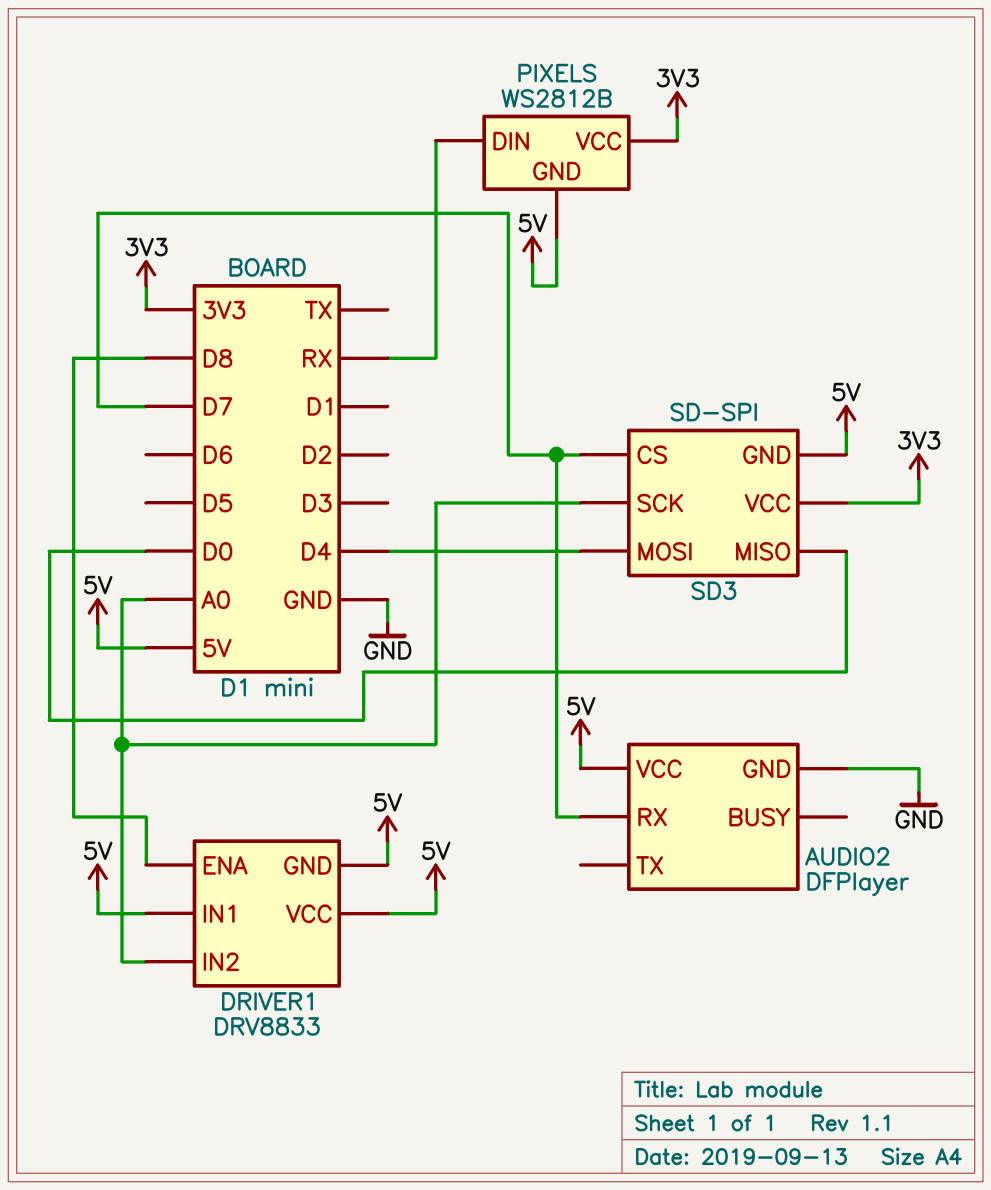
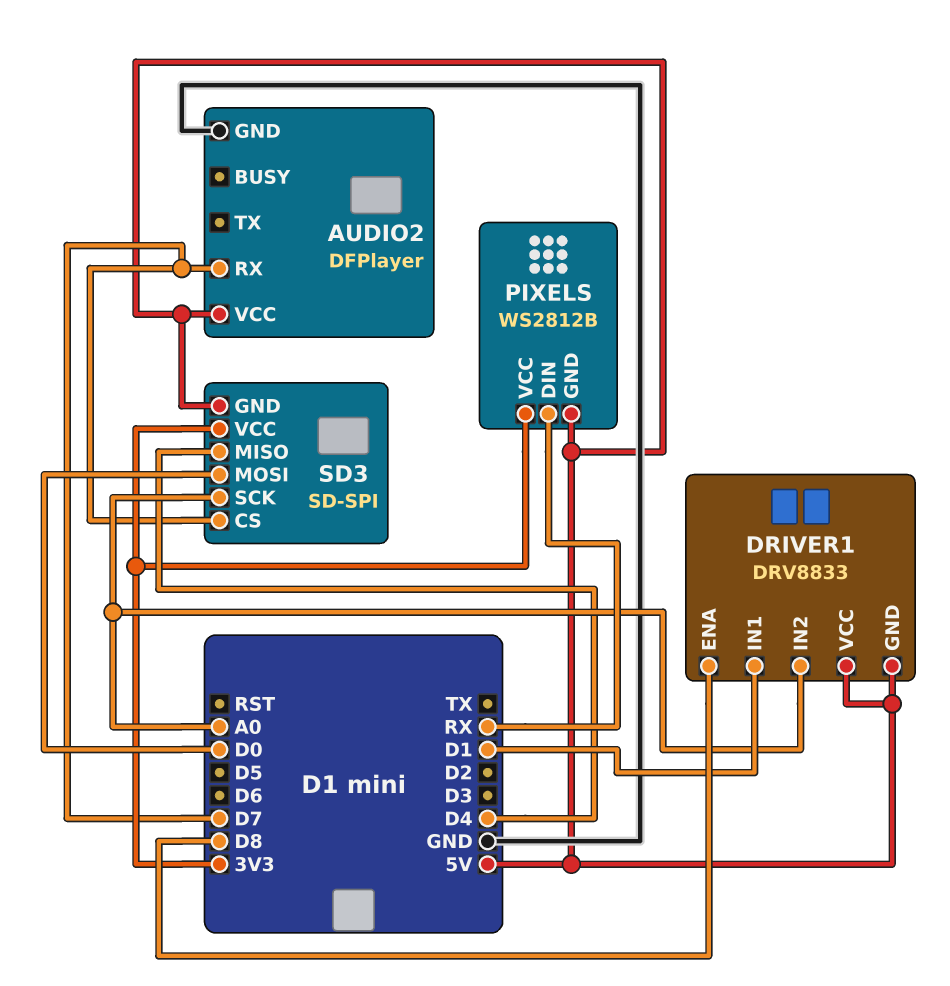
DRIVER1 pin IN1: 5V -> D1
SD3 pin MISO: D0 -> D4
SD3 pin MOSI: D4 -> D0

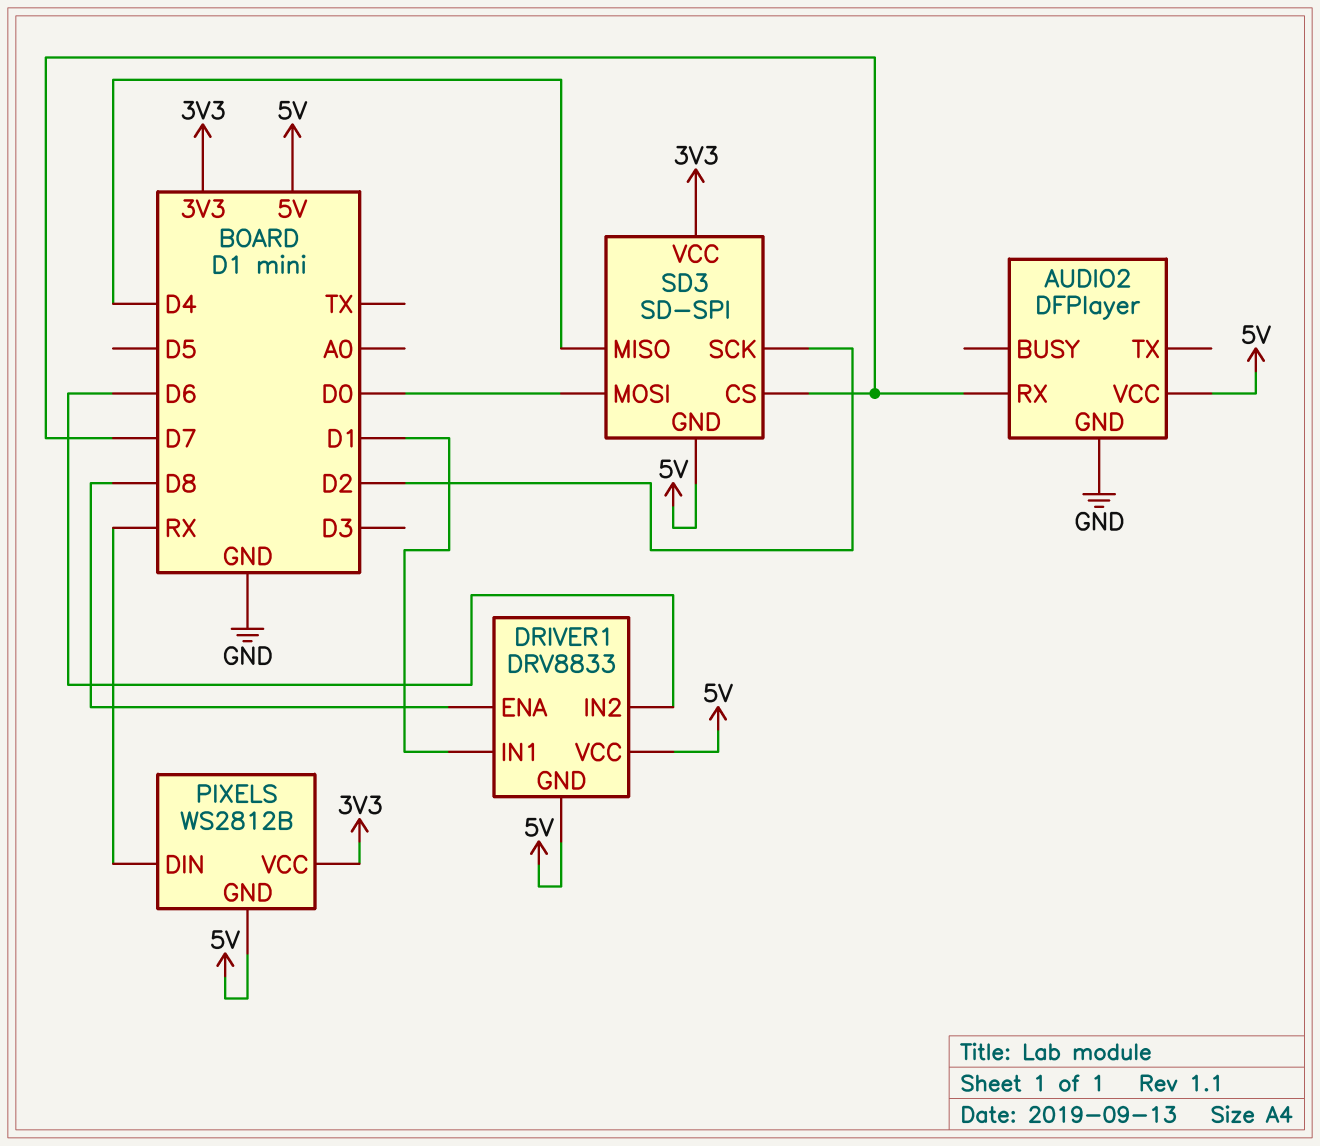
DRIVER1 pin IN2: A0 -> D6
SD3 pin SCK: A0 -> D2

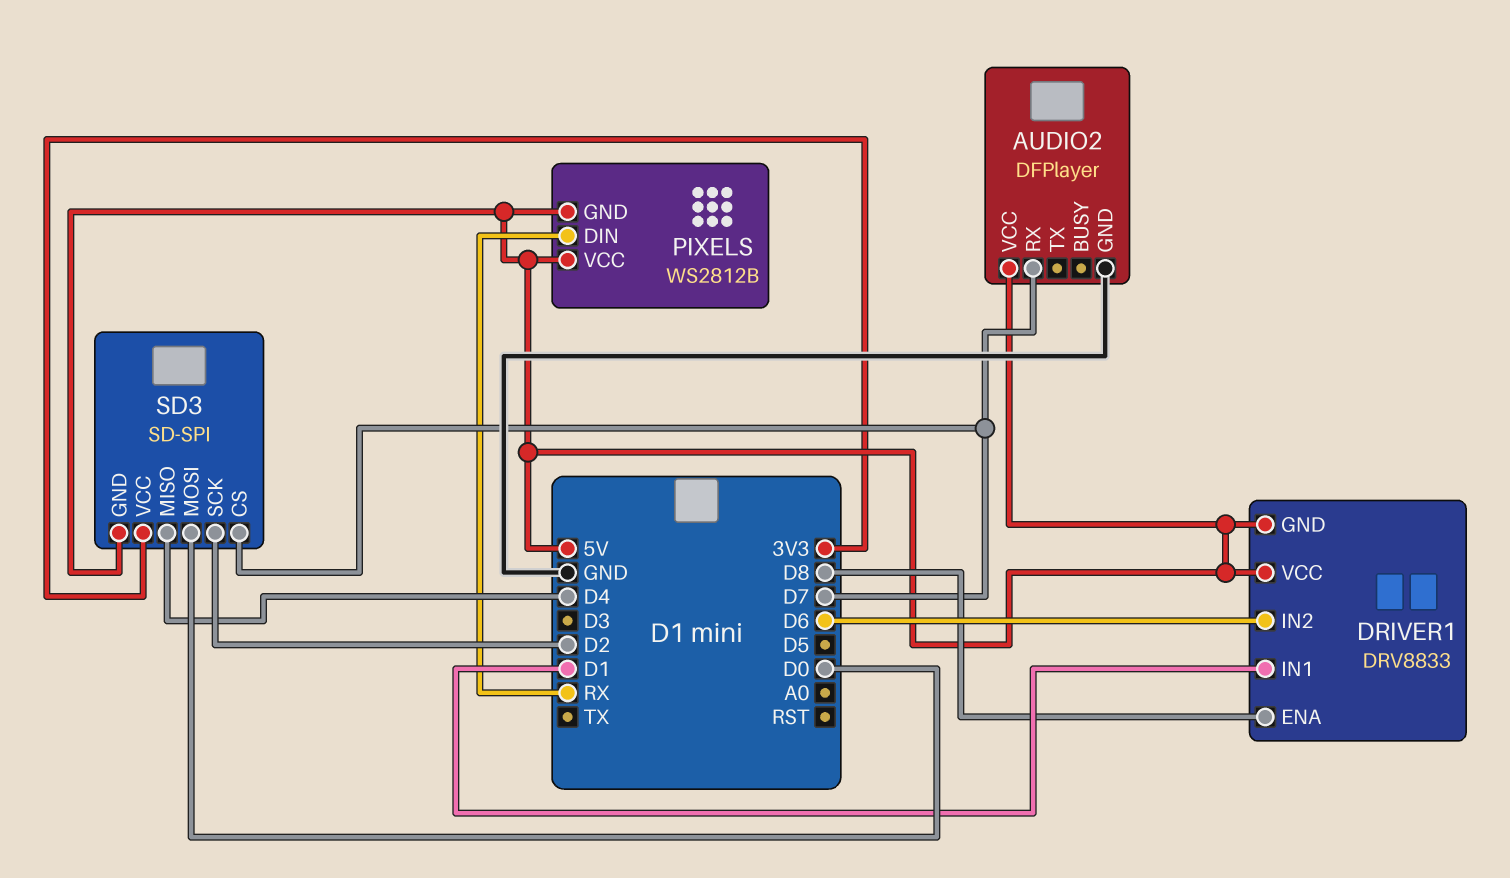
PIXELS pin VCC: 3V3 -> 5V

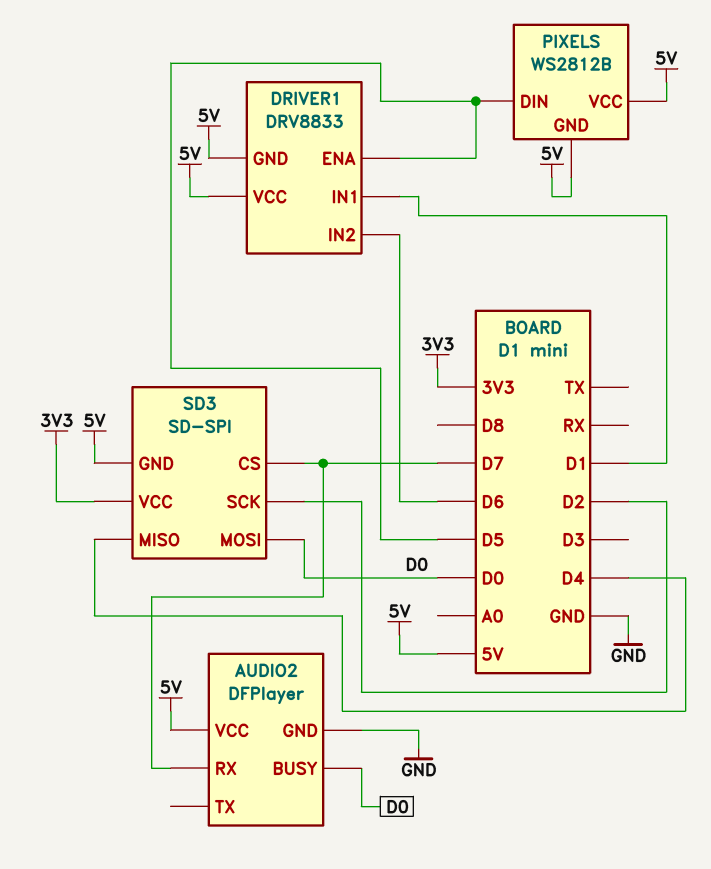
AUDIO2 pin BUSY: none -> D0
DRIVER1 pin ENA: D8 -> D5
PIXELS pin DIN: RX -> D5

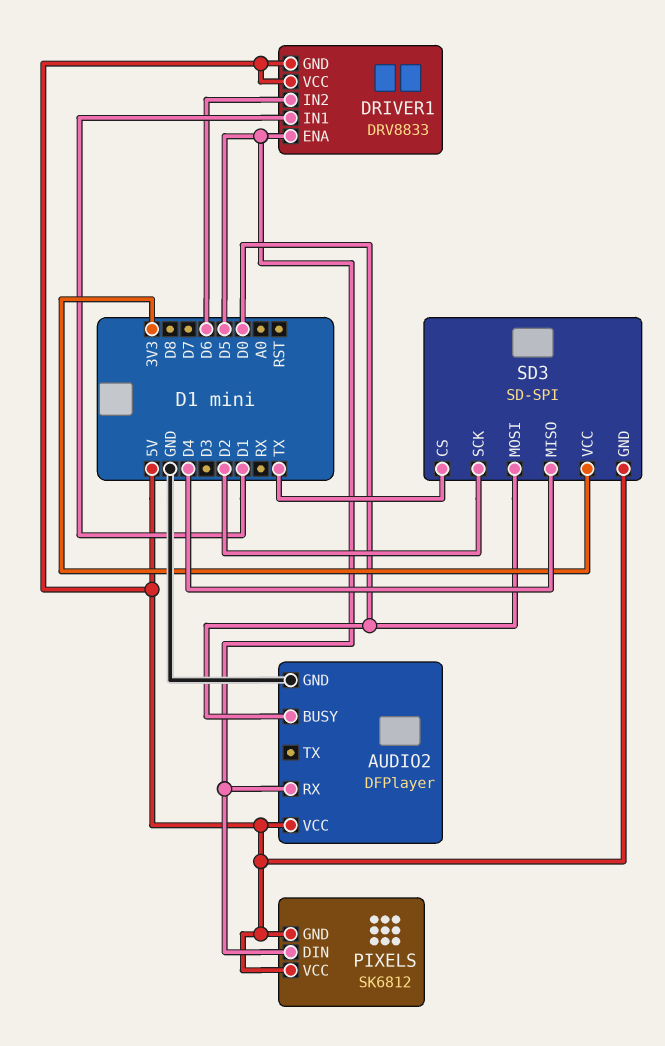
AUDIO2 pin RX: D7 -> D5
PIXELS: WS2812B -> SK6812
SD3 pin CS: D7 -> TX

